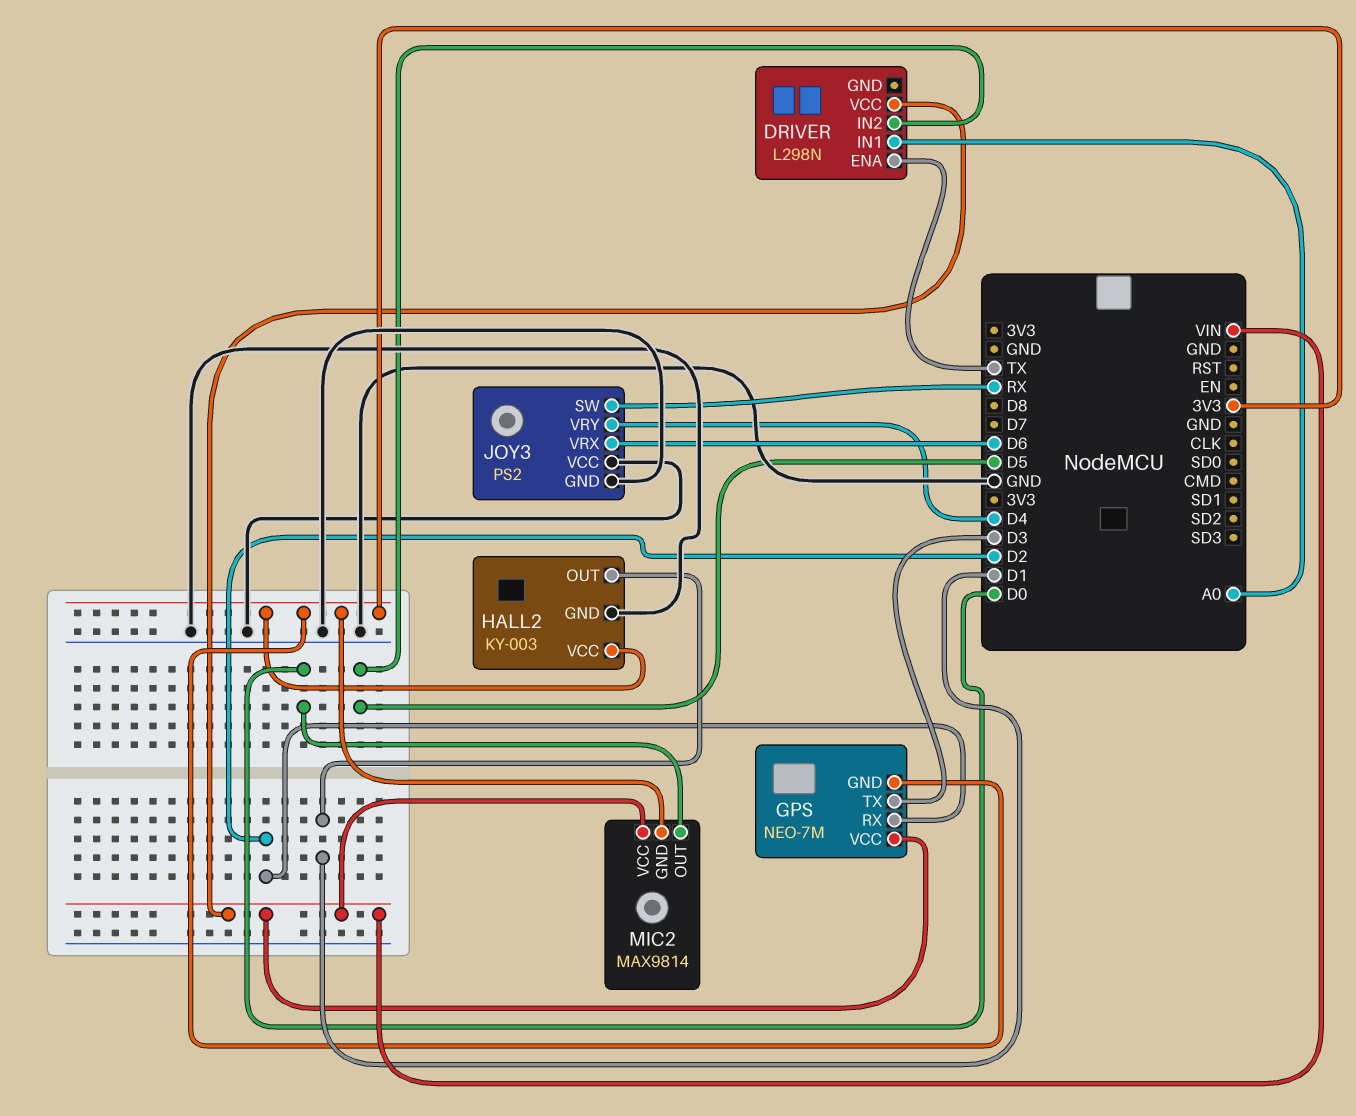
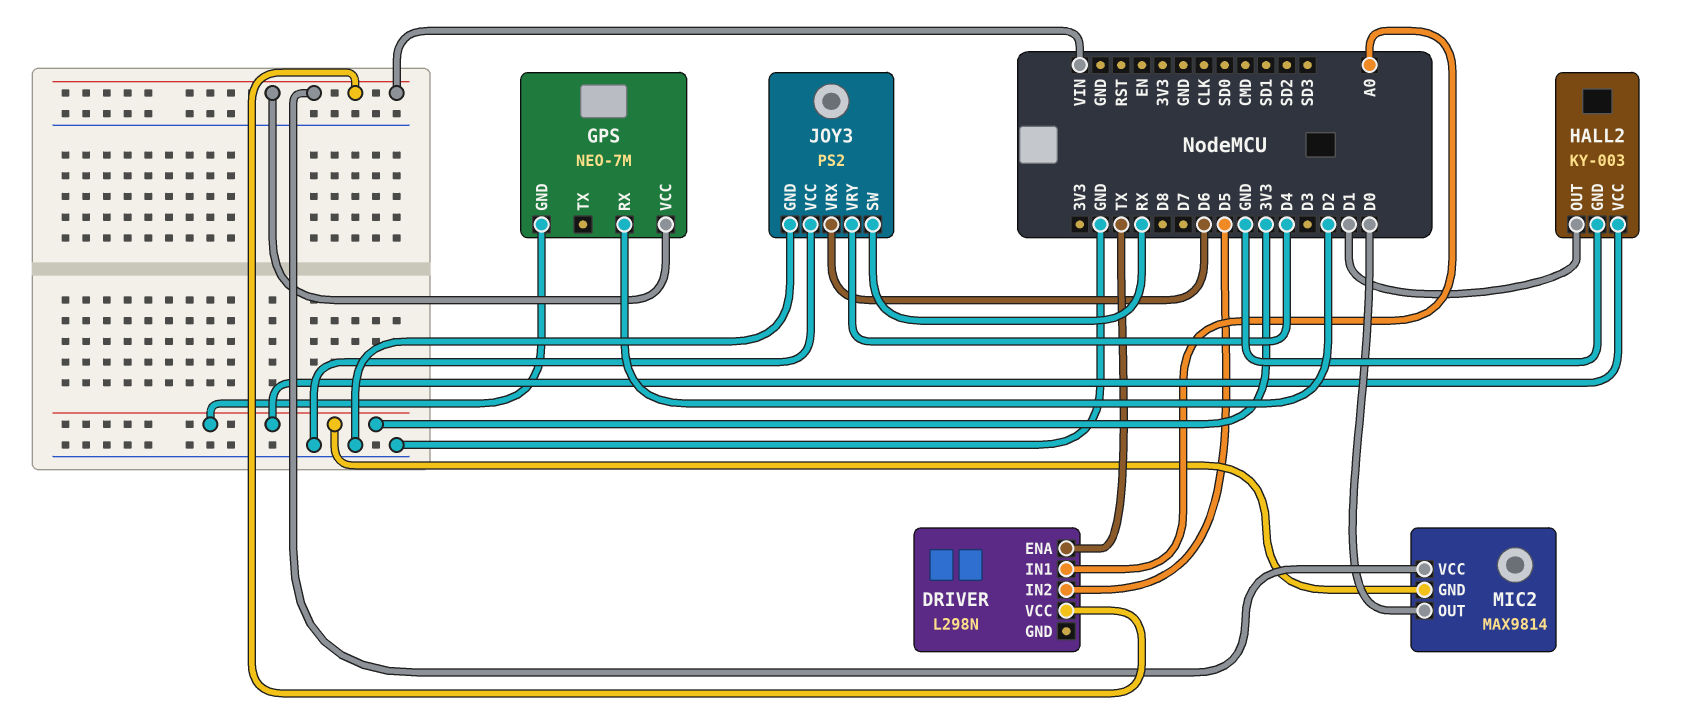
GPS pin TX: D3 -> none

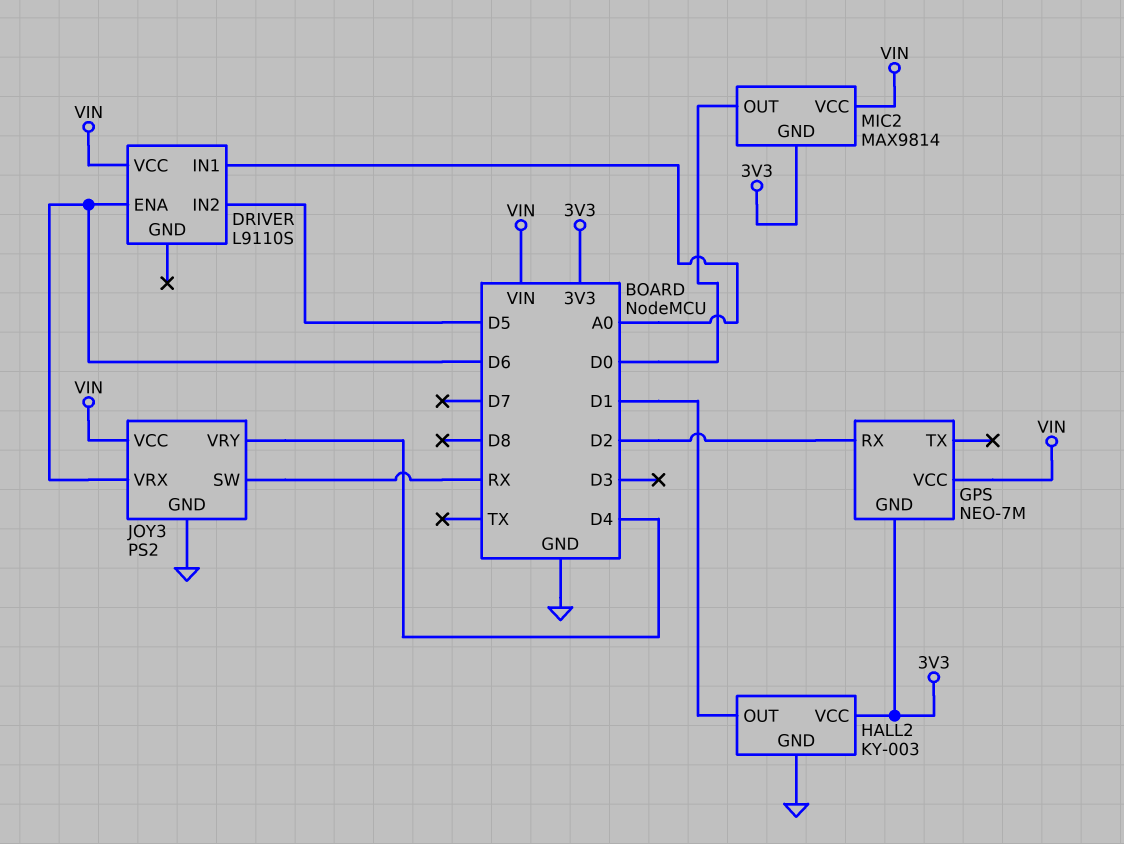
DRIVER: L298N -> L9110S
DRIVER pin ENA: TX -> D6
JOY3 pin VCC: GND -> VIN

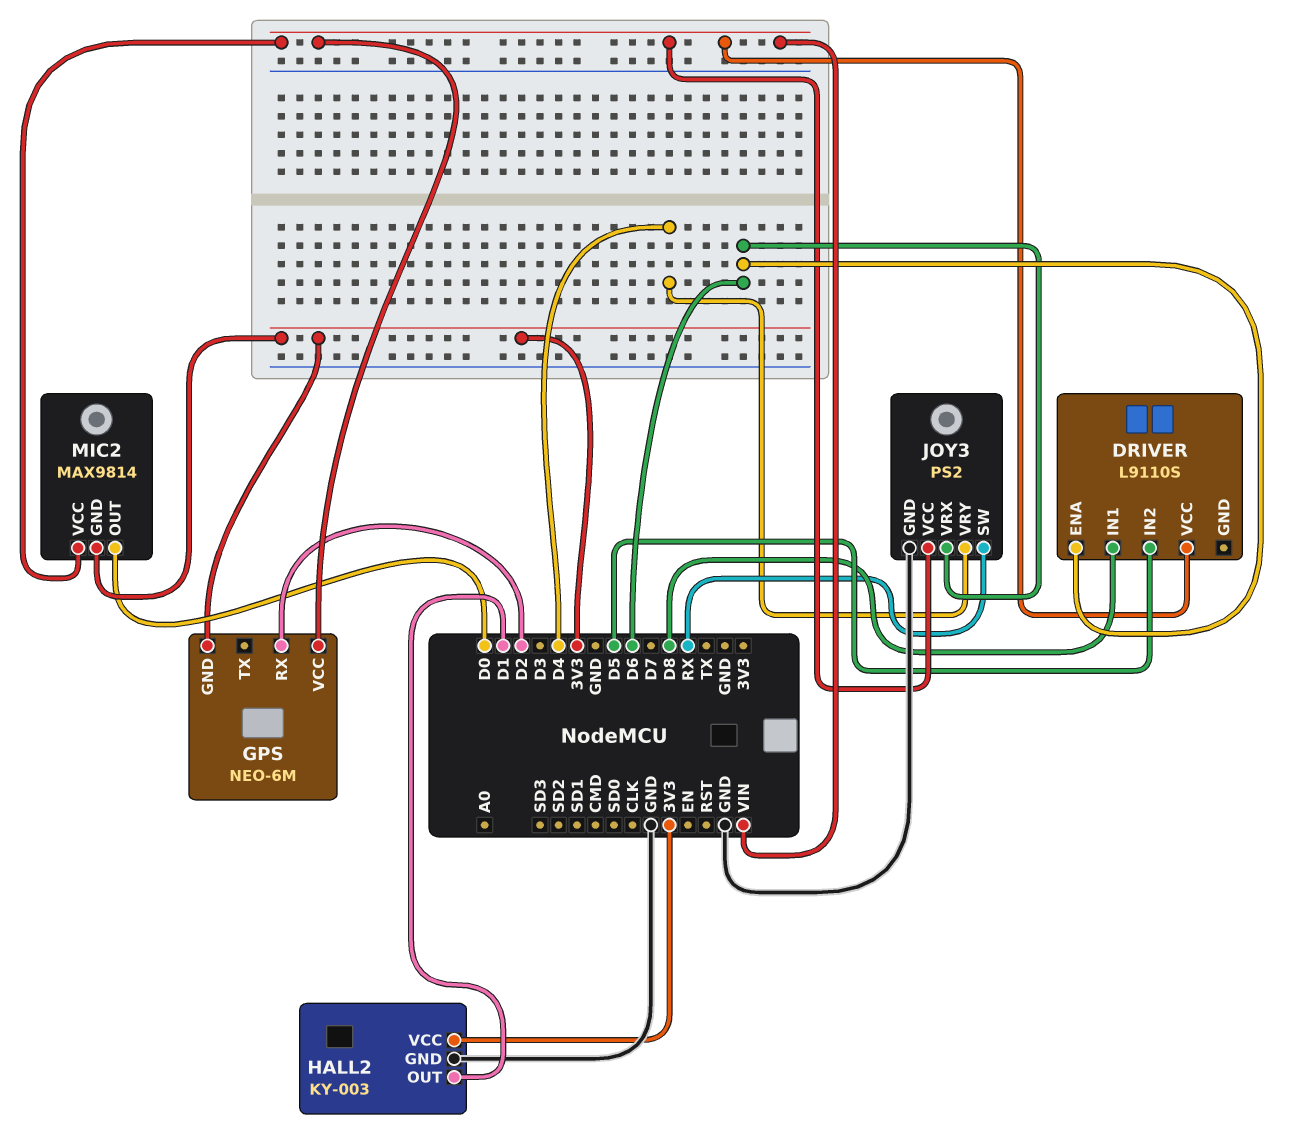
DRIVER pin IN1: A0 -> D8
GPS: NEO-7M -> NEO-6M

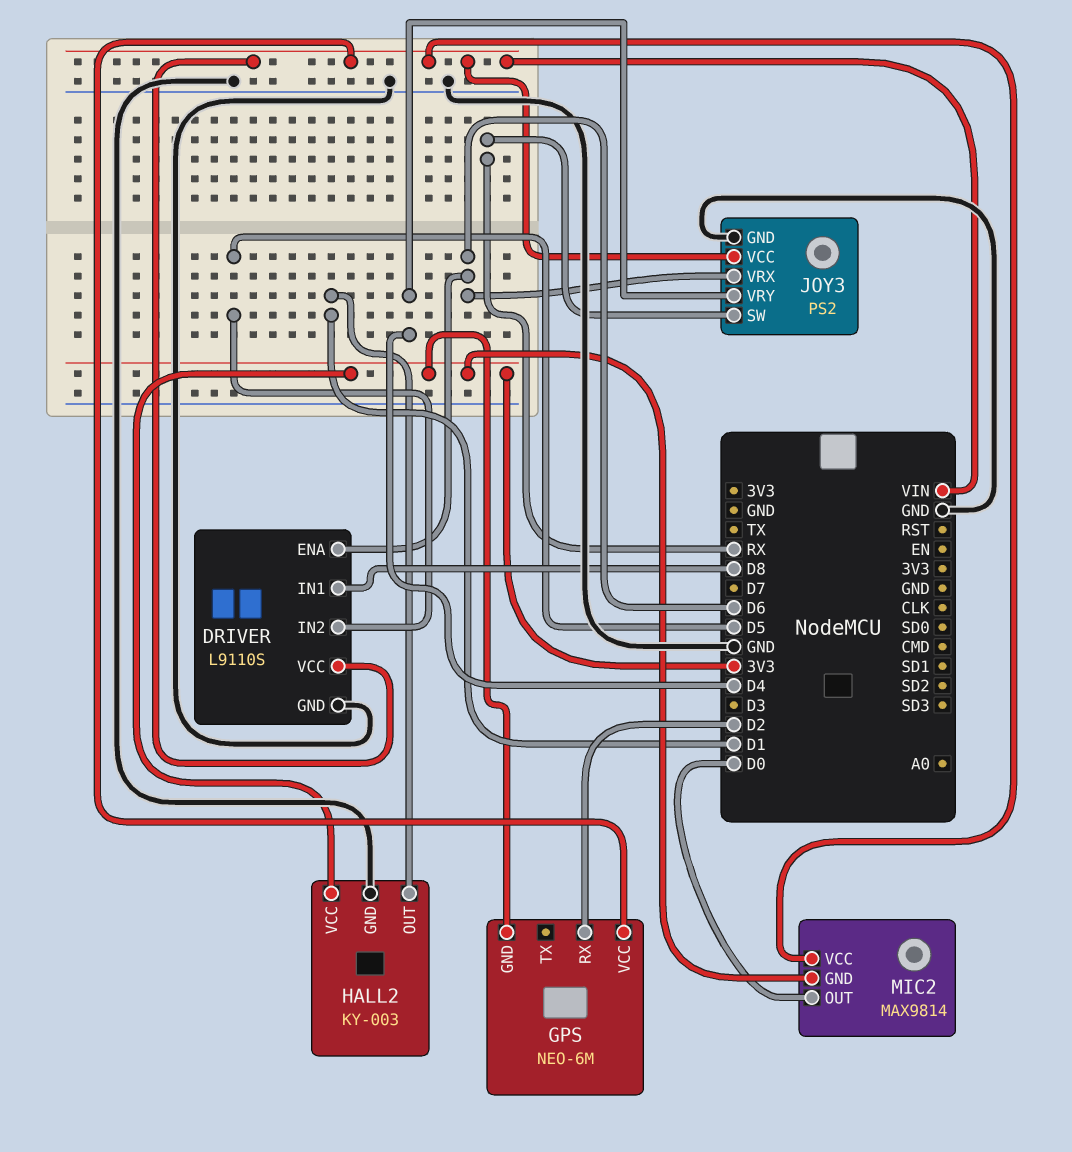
DRIVER pin GND: none -> GND

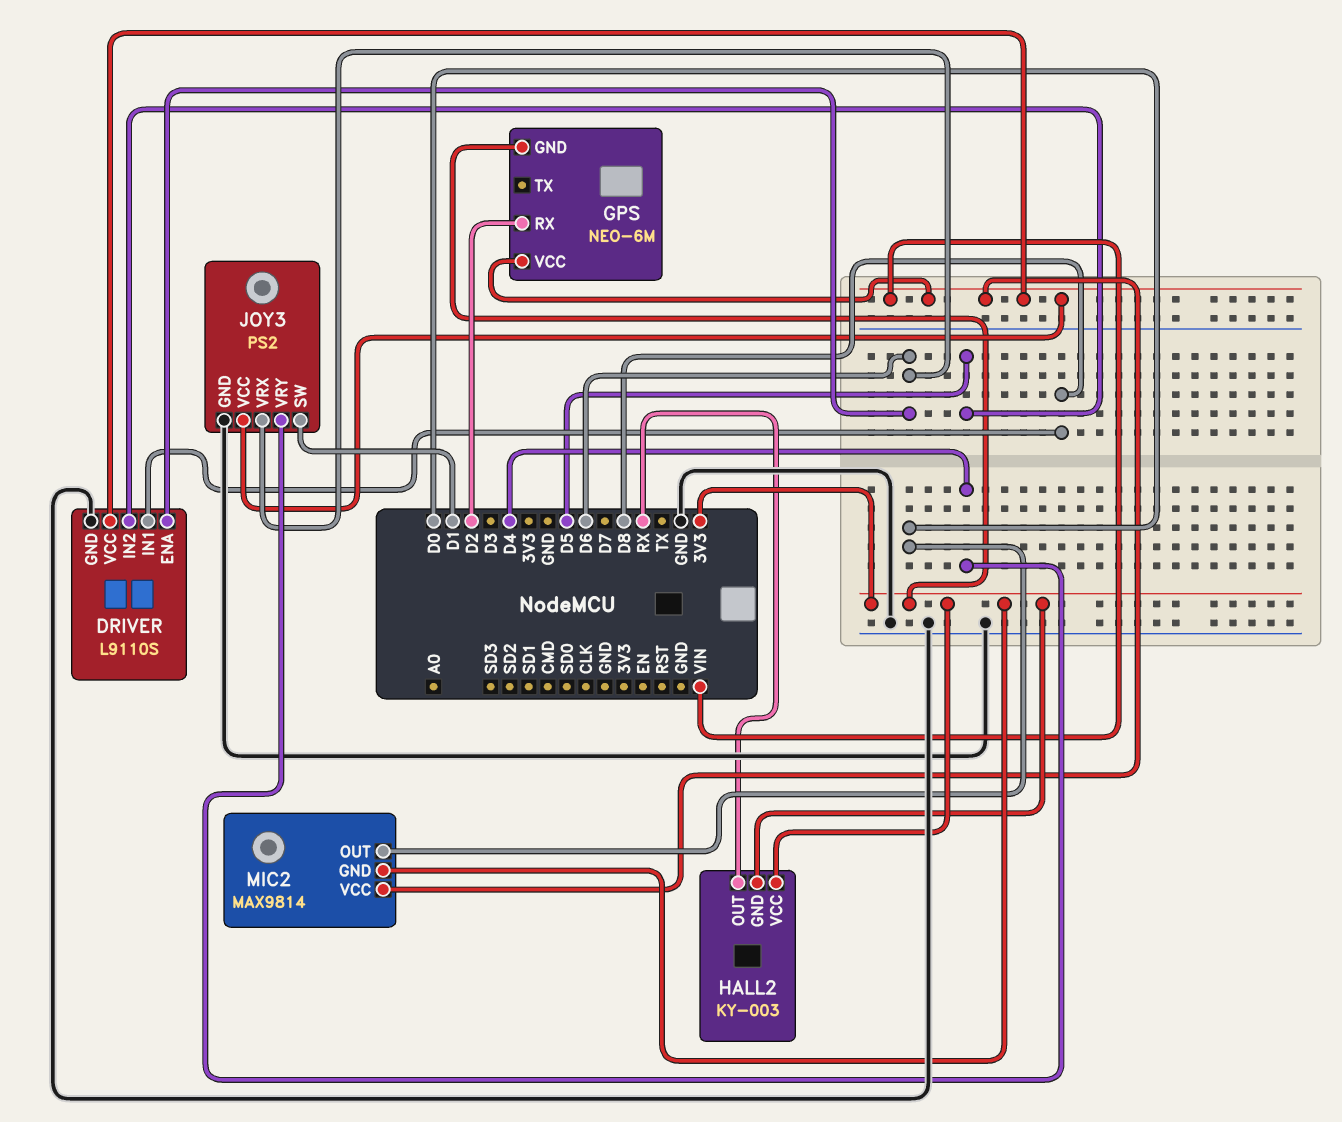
HALL2 pin GND: GND -> 3V3
HALL2 pin OUT: D1 -> RX
JOY3 pin SW: RX -> D1

